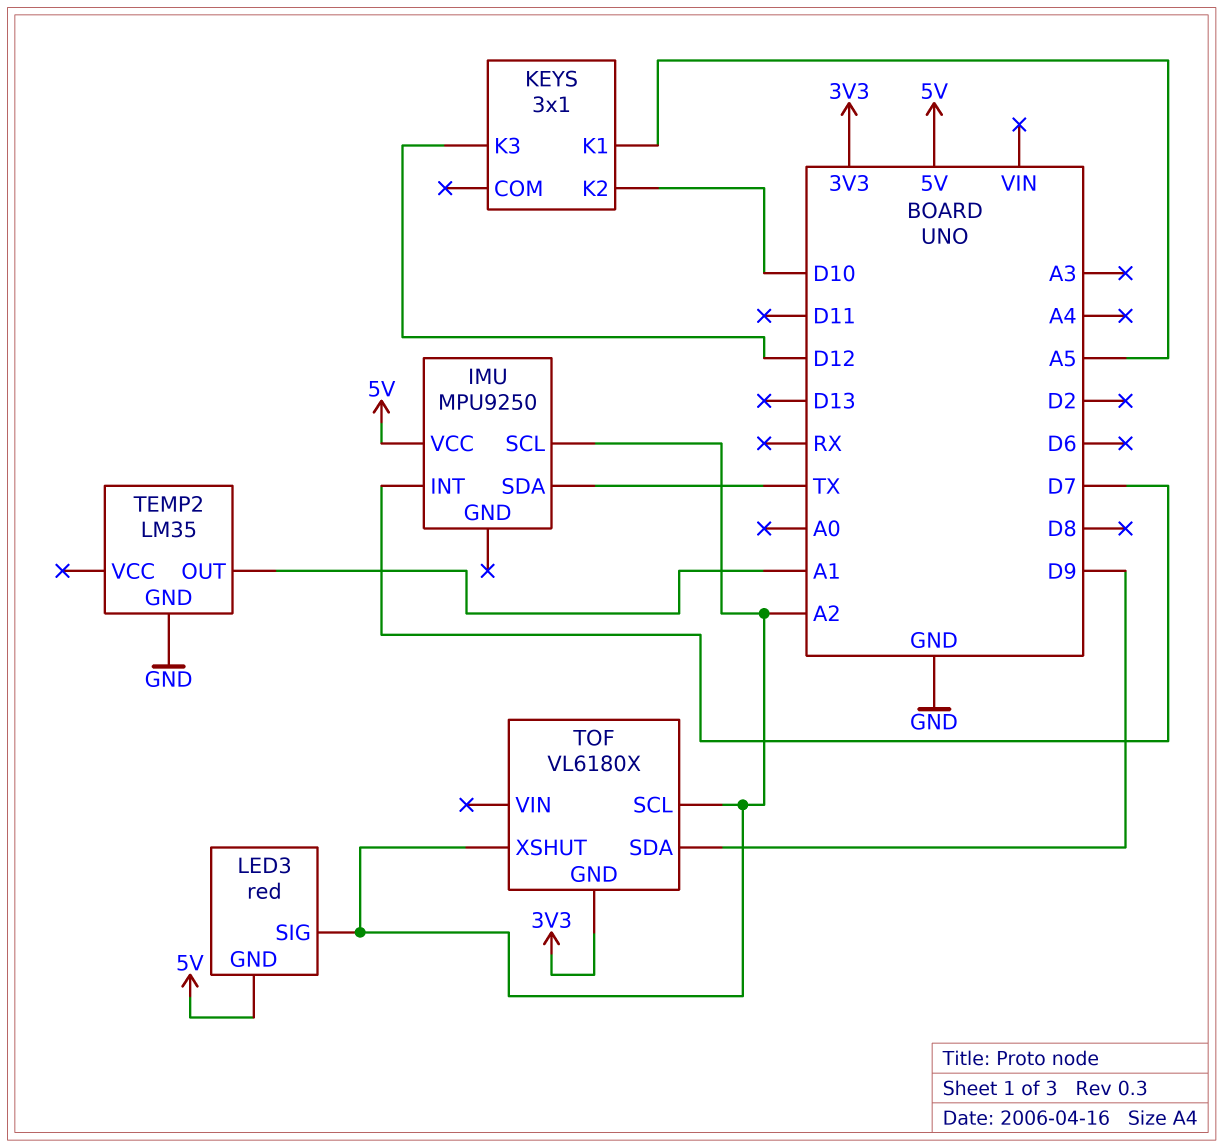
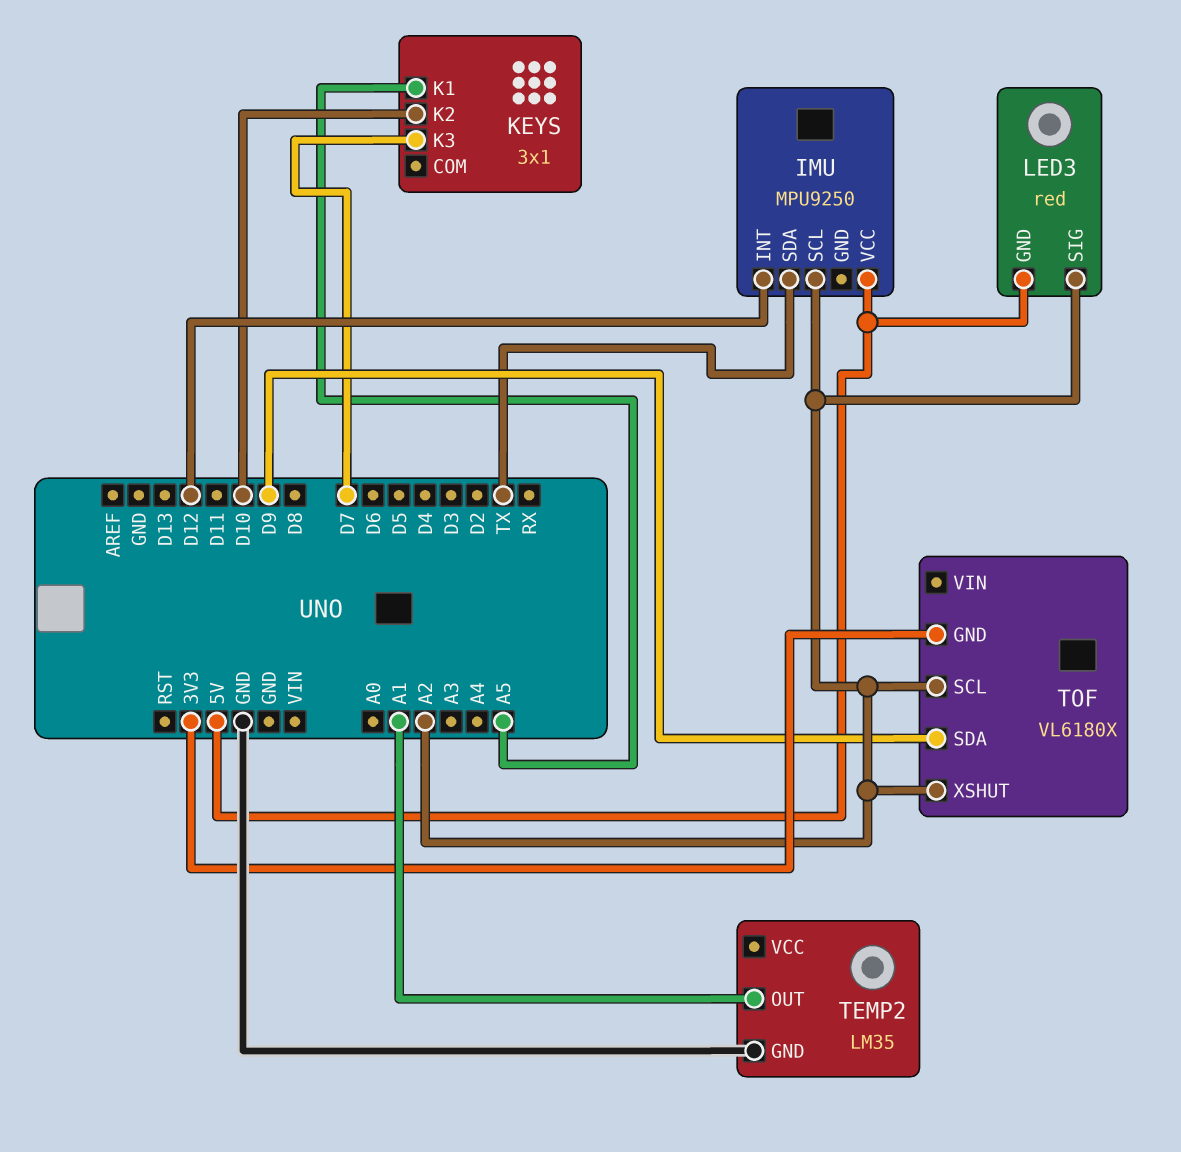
IMU pin INT: D7 -> D12
KEYS pin K3: D12 -> D7

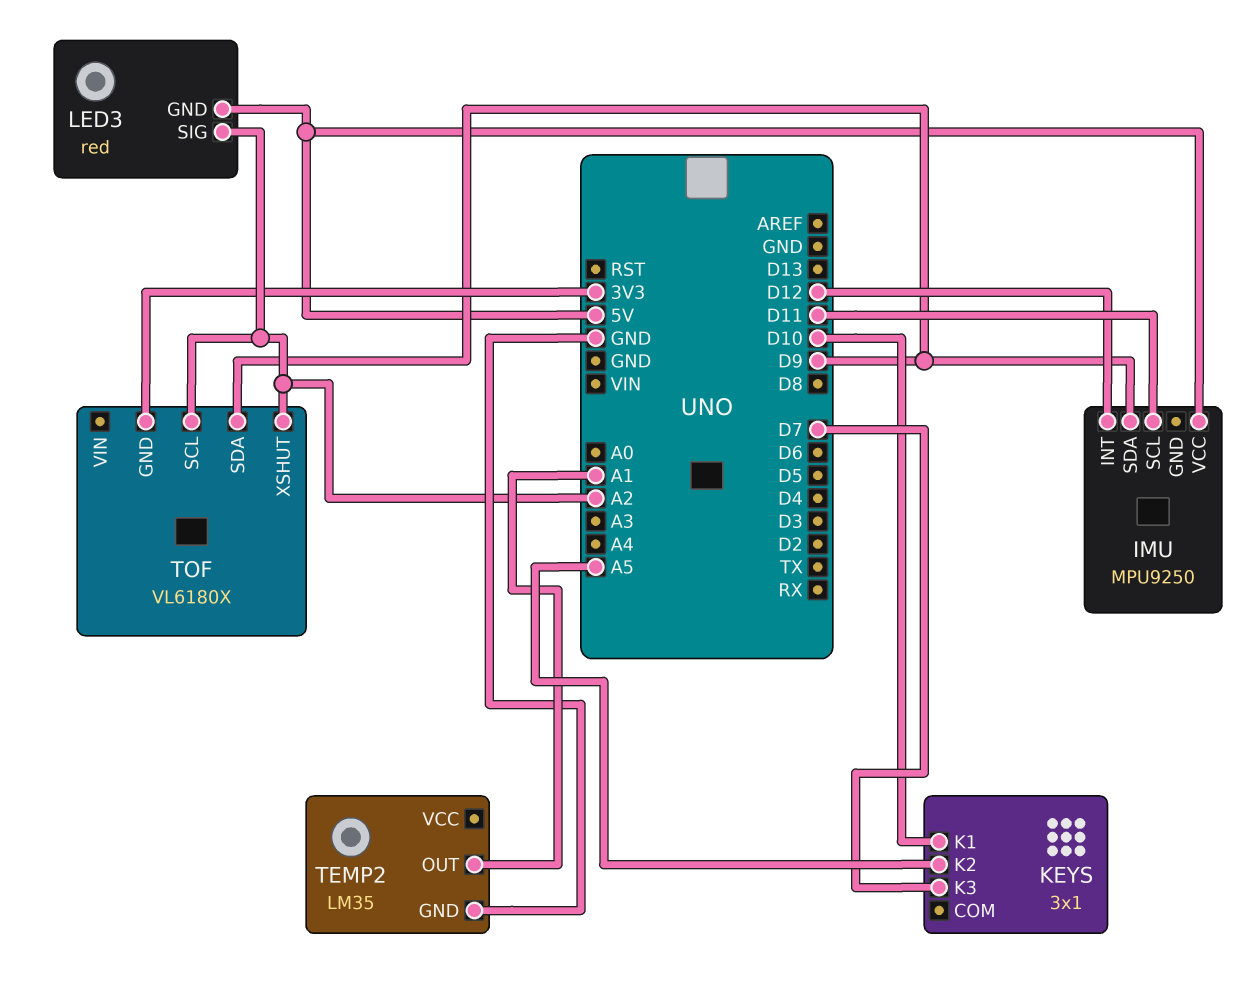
IMU pin SCL: A2 -> D11
IMU pin SDA: TX -> D9
KEYS pin K1: A5 -> D10
KEYS pin K2: D10 -> A5

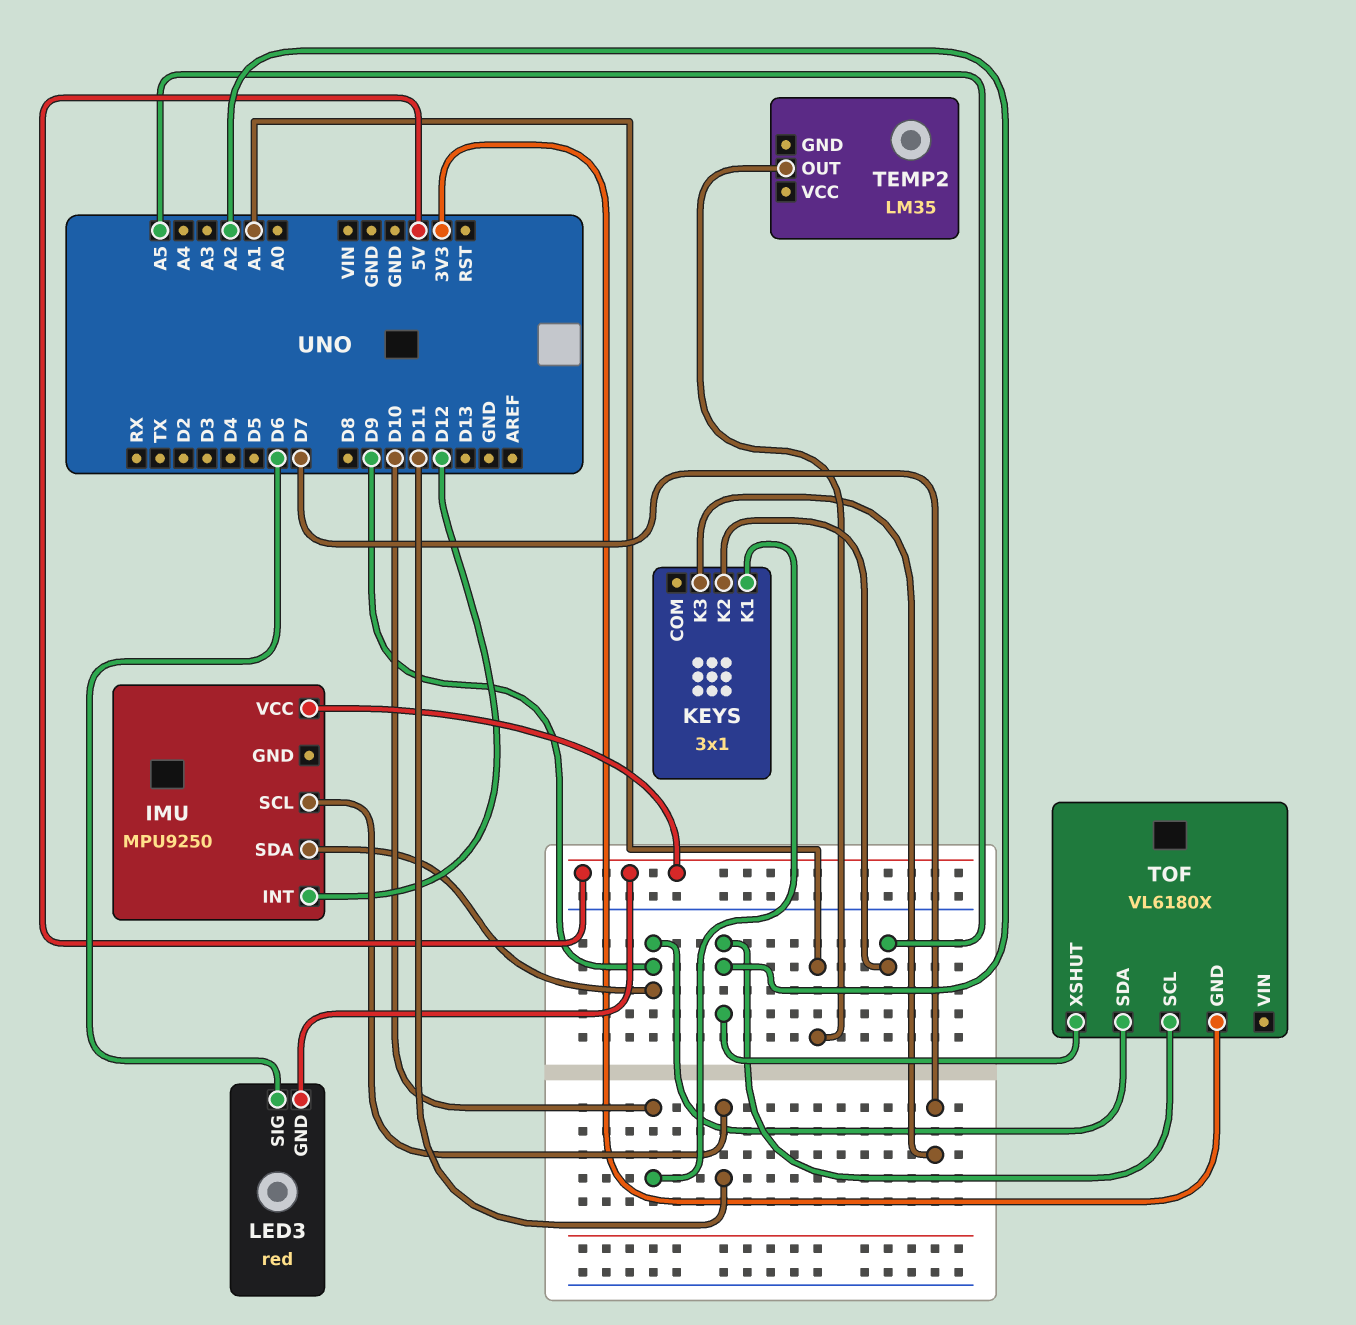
LED3 pin SIG: A2 -> D6
TEMP2 pin GND: GND -> none

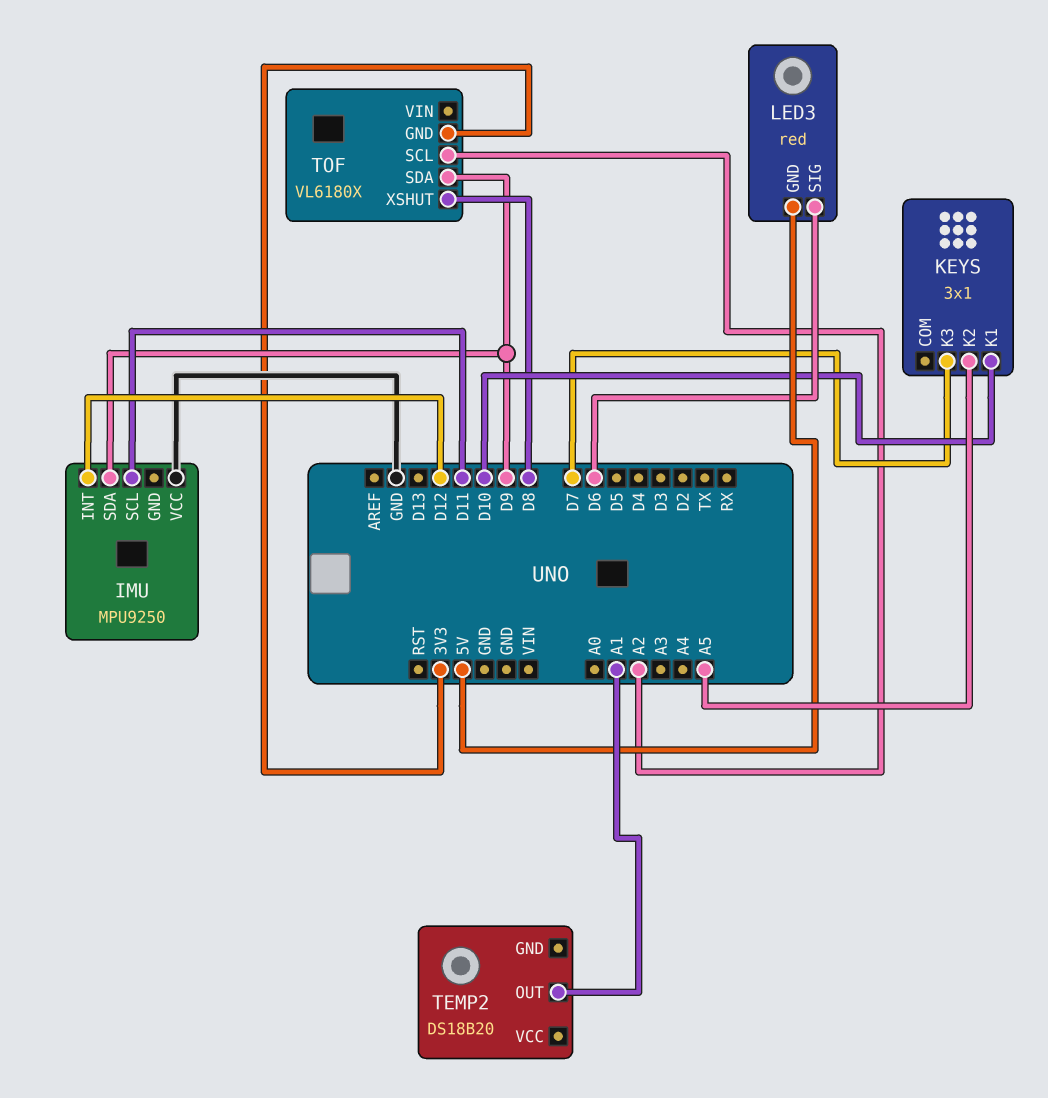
IMU pin VCC: 5V -> GND
TEMP2: LM35 -> DS18B20
TOF pin XSHUT: A2 -> D8

